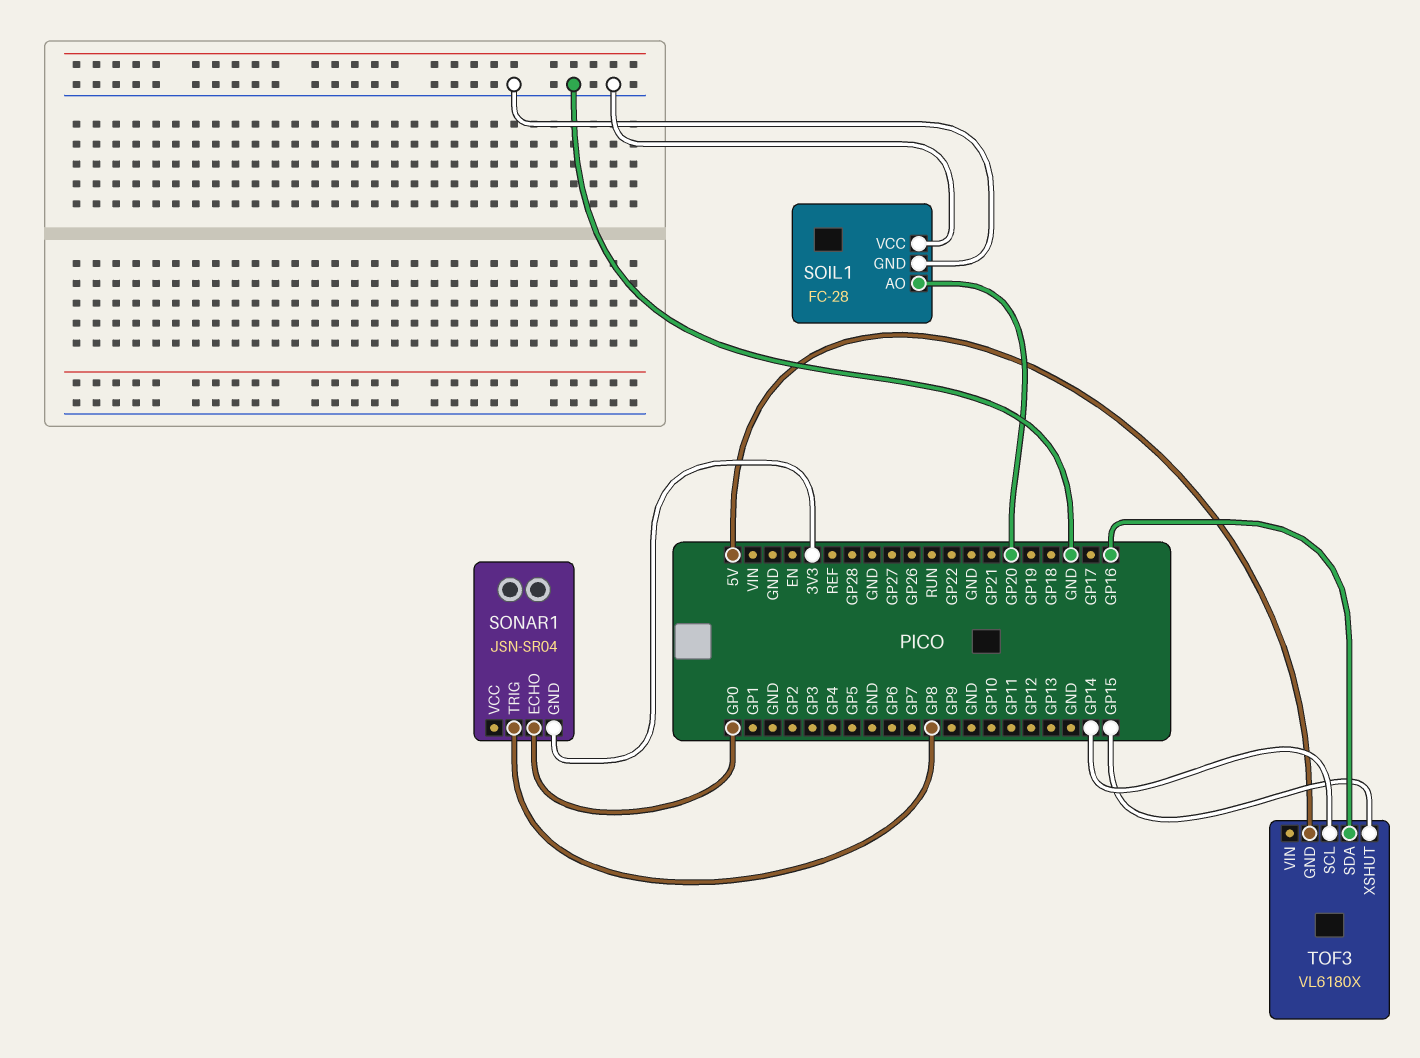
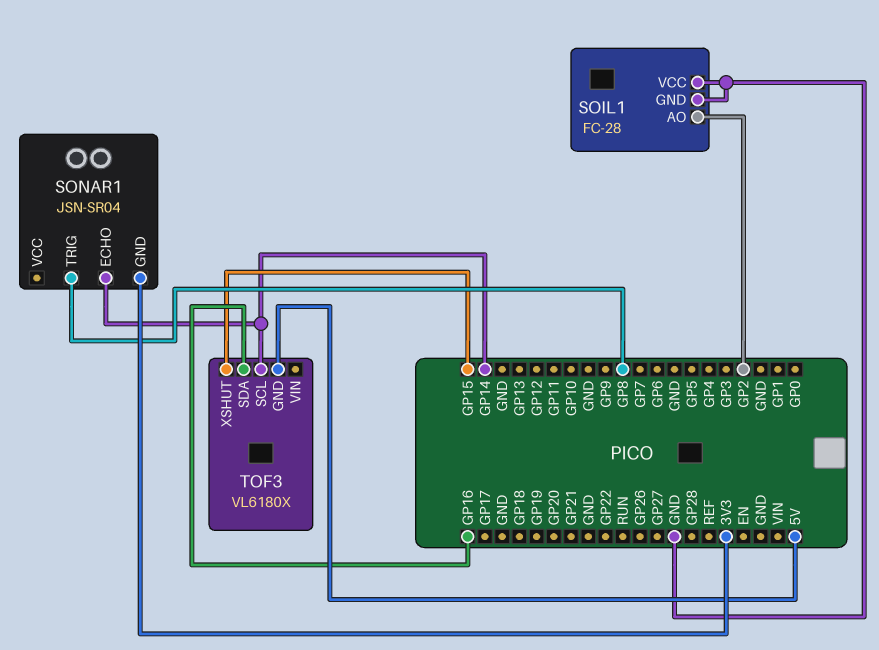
SOIL1 pin AO: GP20 -> GP2
SONAR1 pin ECHO: GP0 -> GP14

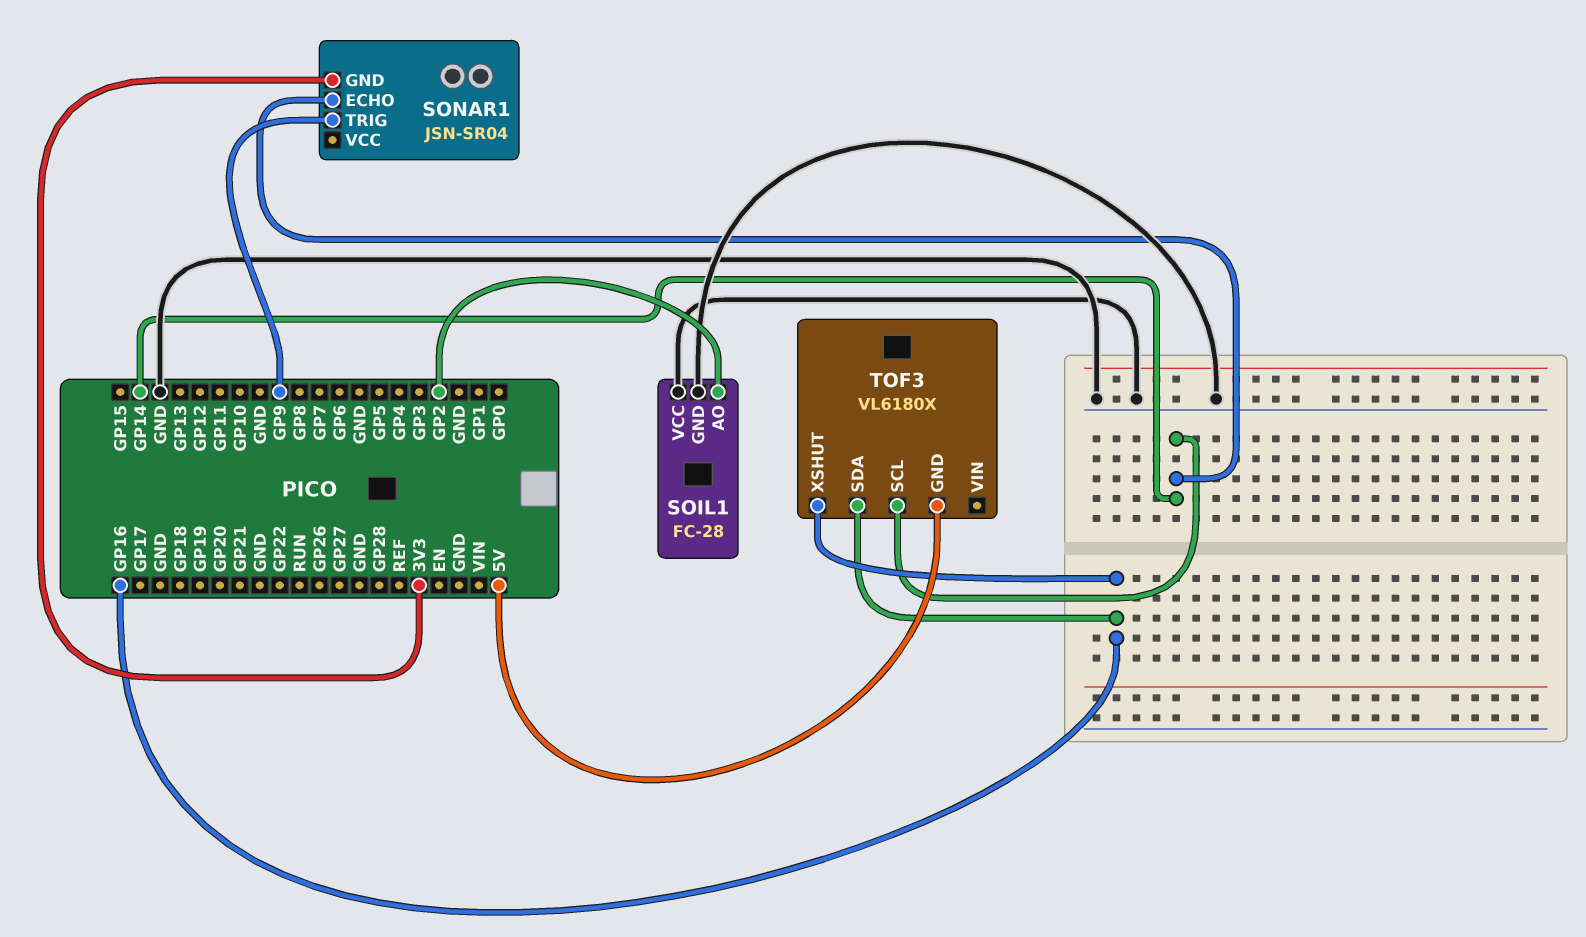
SONAR1 pin TRIG: GP8 -> GP9
TOF3 pin XSHUT: GP15 -> GP16

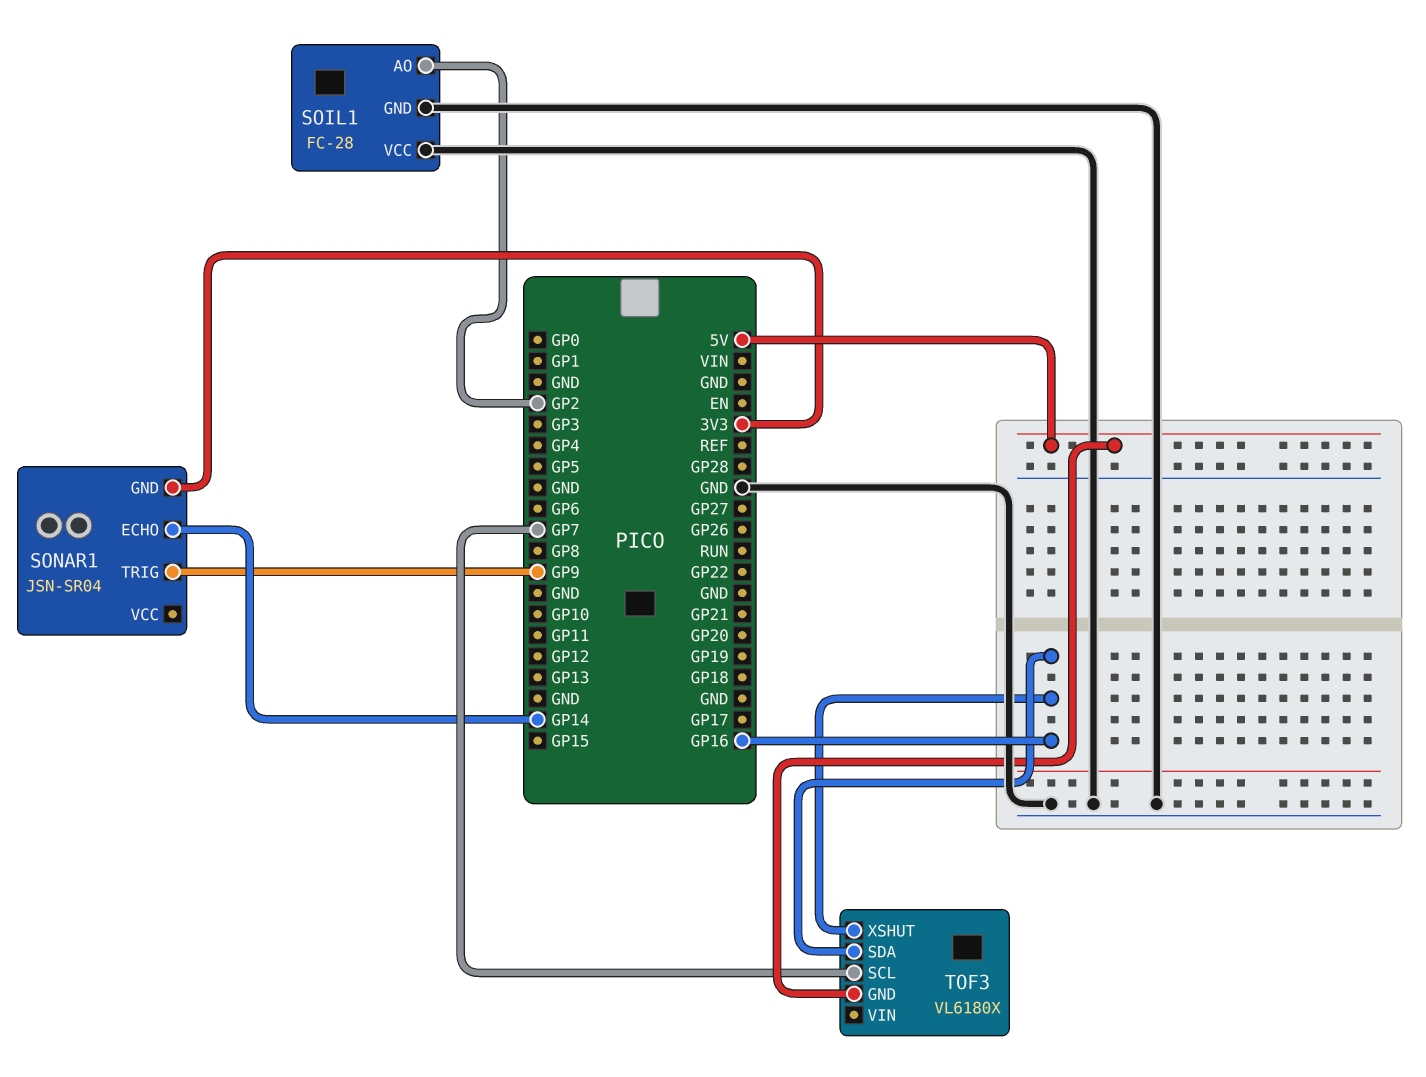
TOF3 pin SCL: GP14 -> GP7

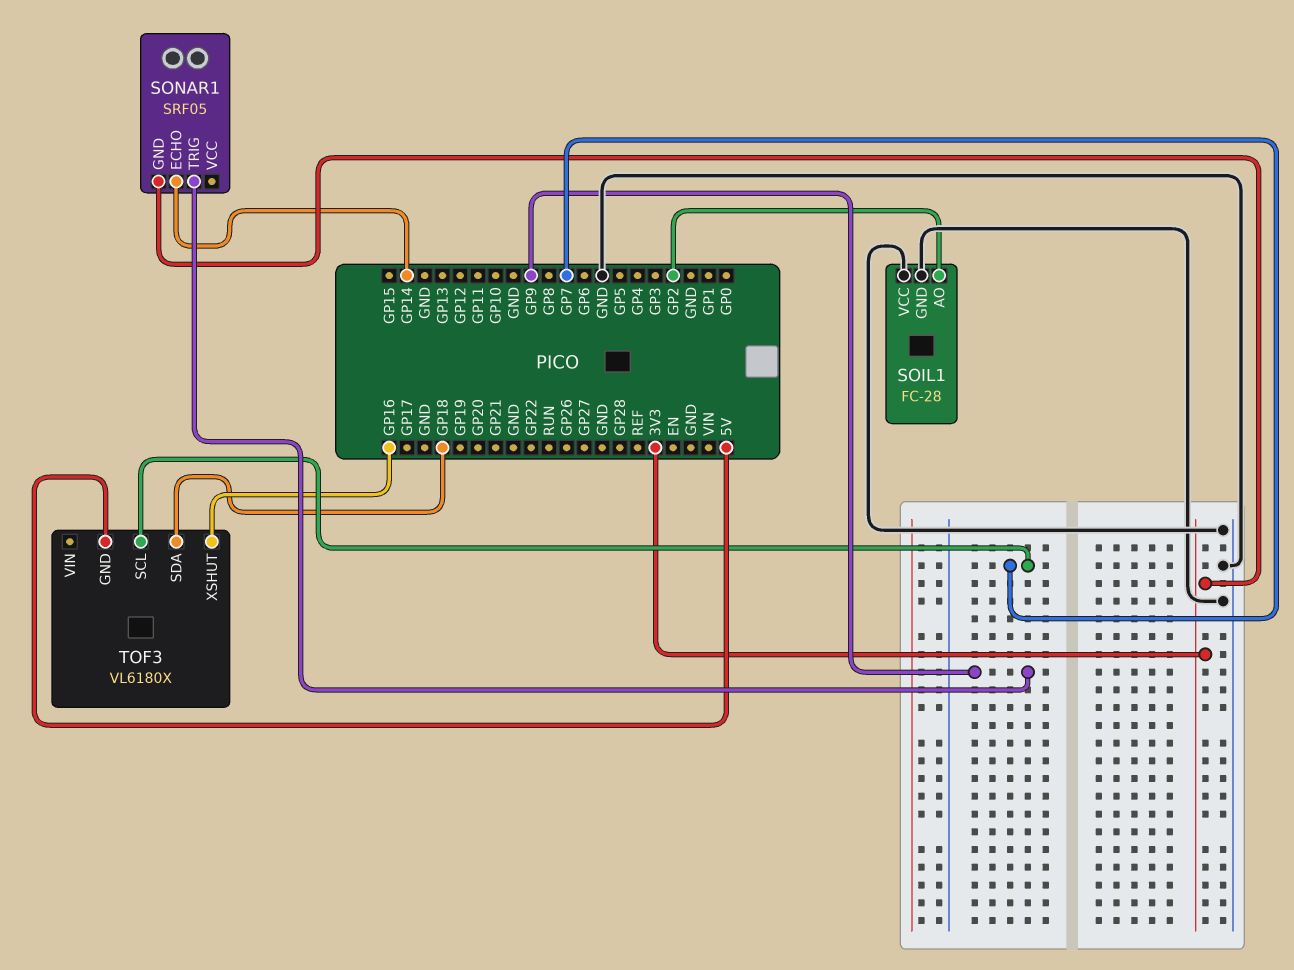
SONAR1: JSN-SR04 -> SRF05
TOF3 pin SDA: GP16 -> GP18

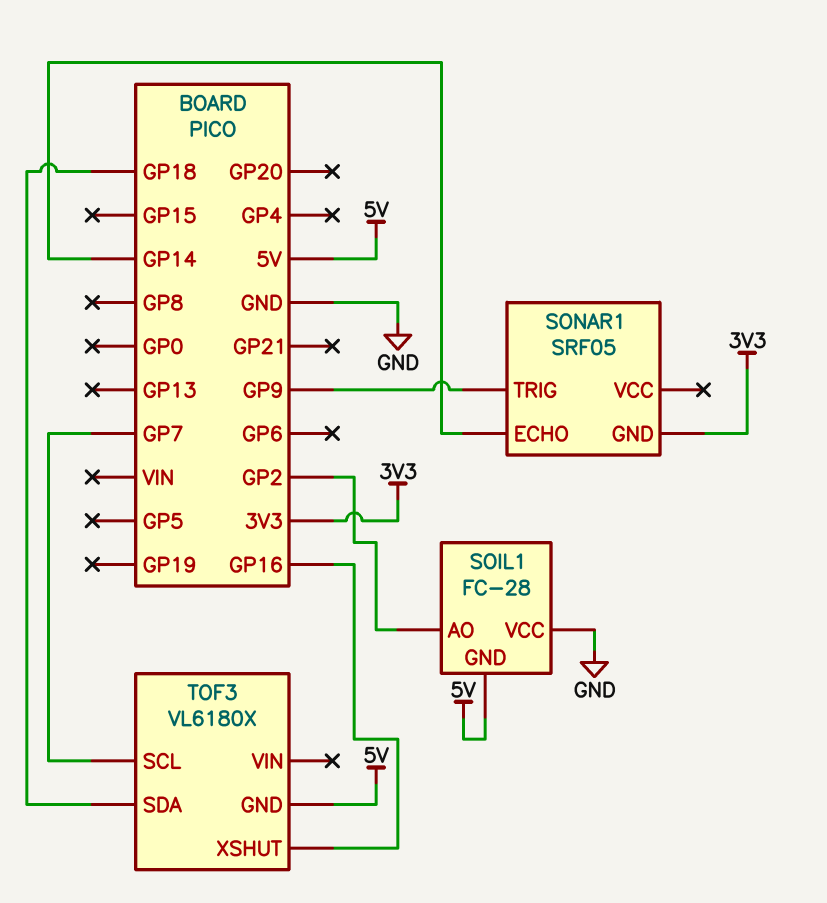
SOIL1 pin GND: GND -> 5V

